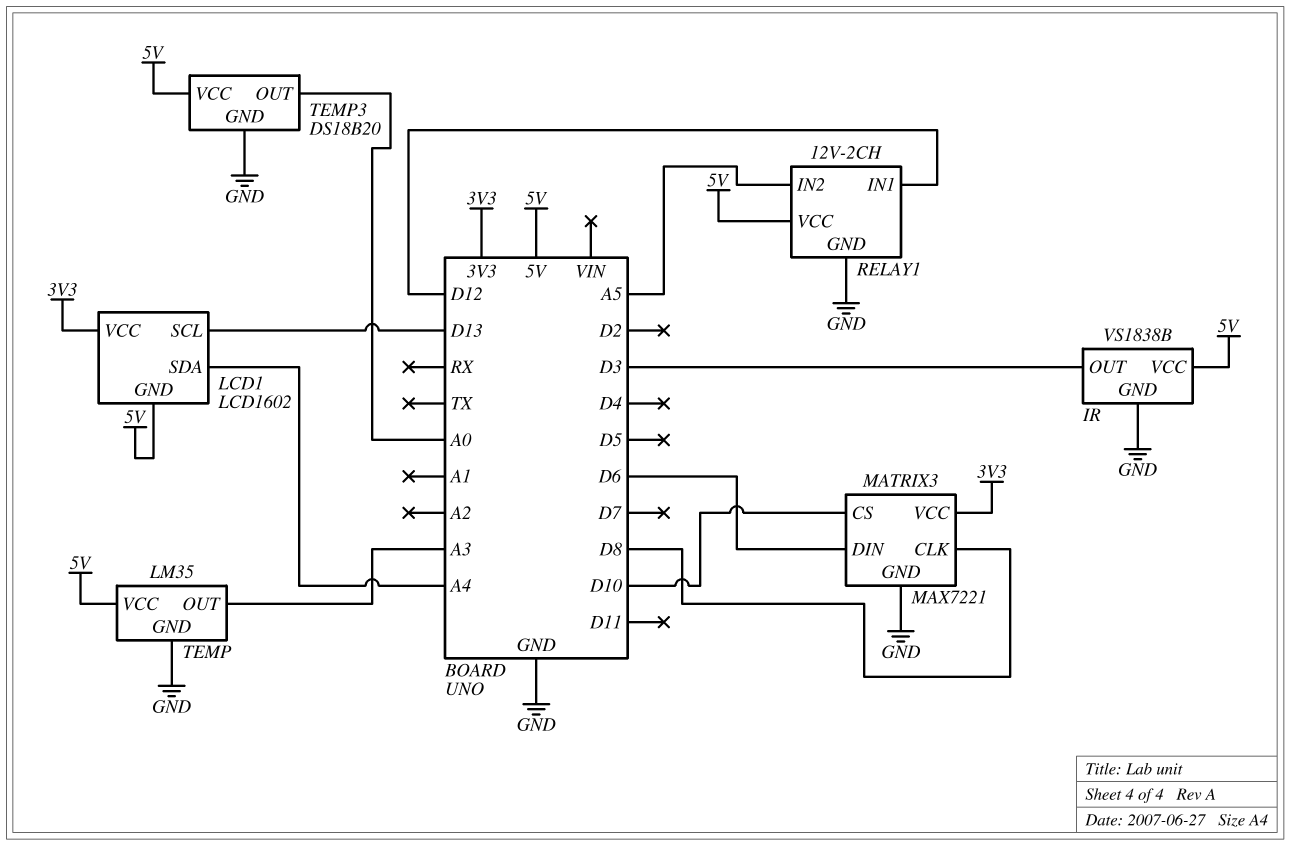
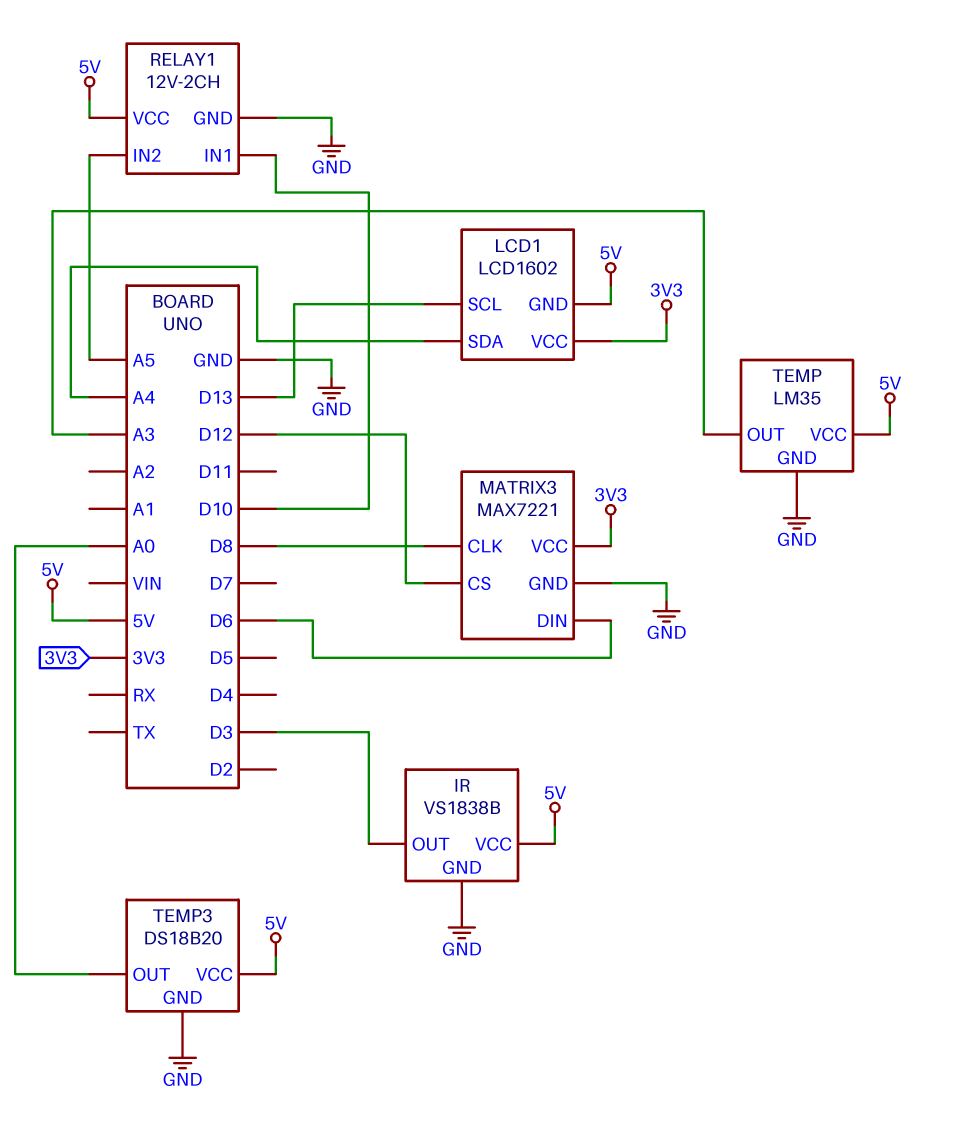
MATRIX3 pin CS: D10 -> D12
RELAY1 pin IN1: D12 -> D10

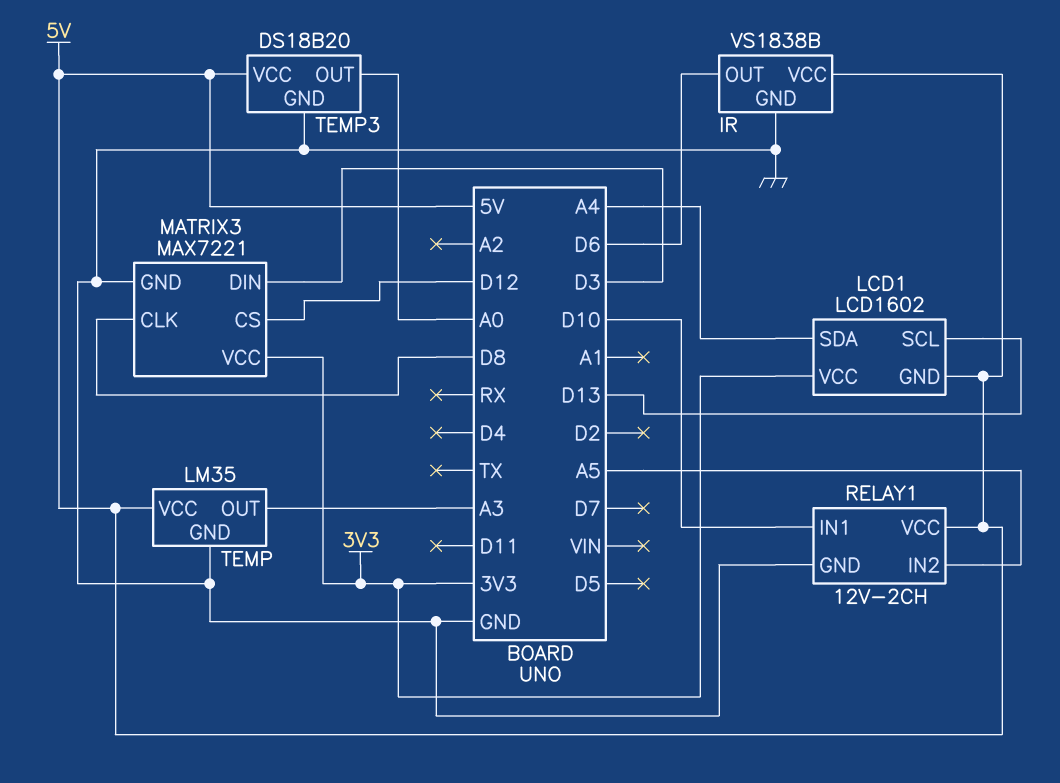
IR pin OUT: D3 -> D6
MATRIX3 pin DIN: D6 -> D3

